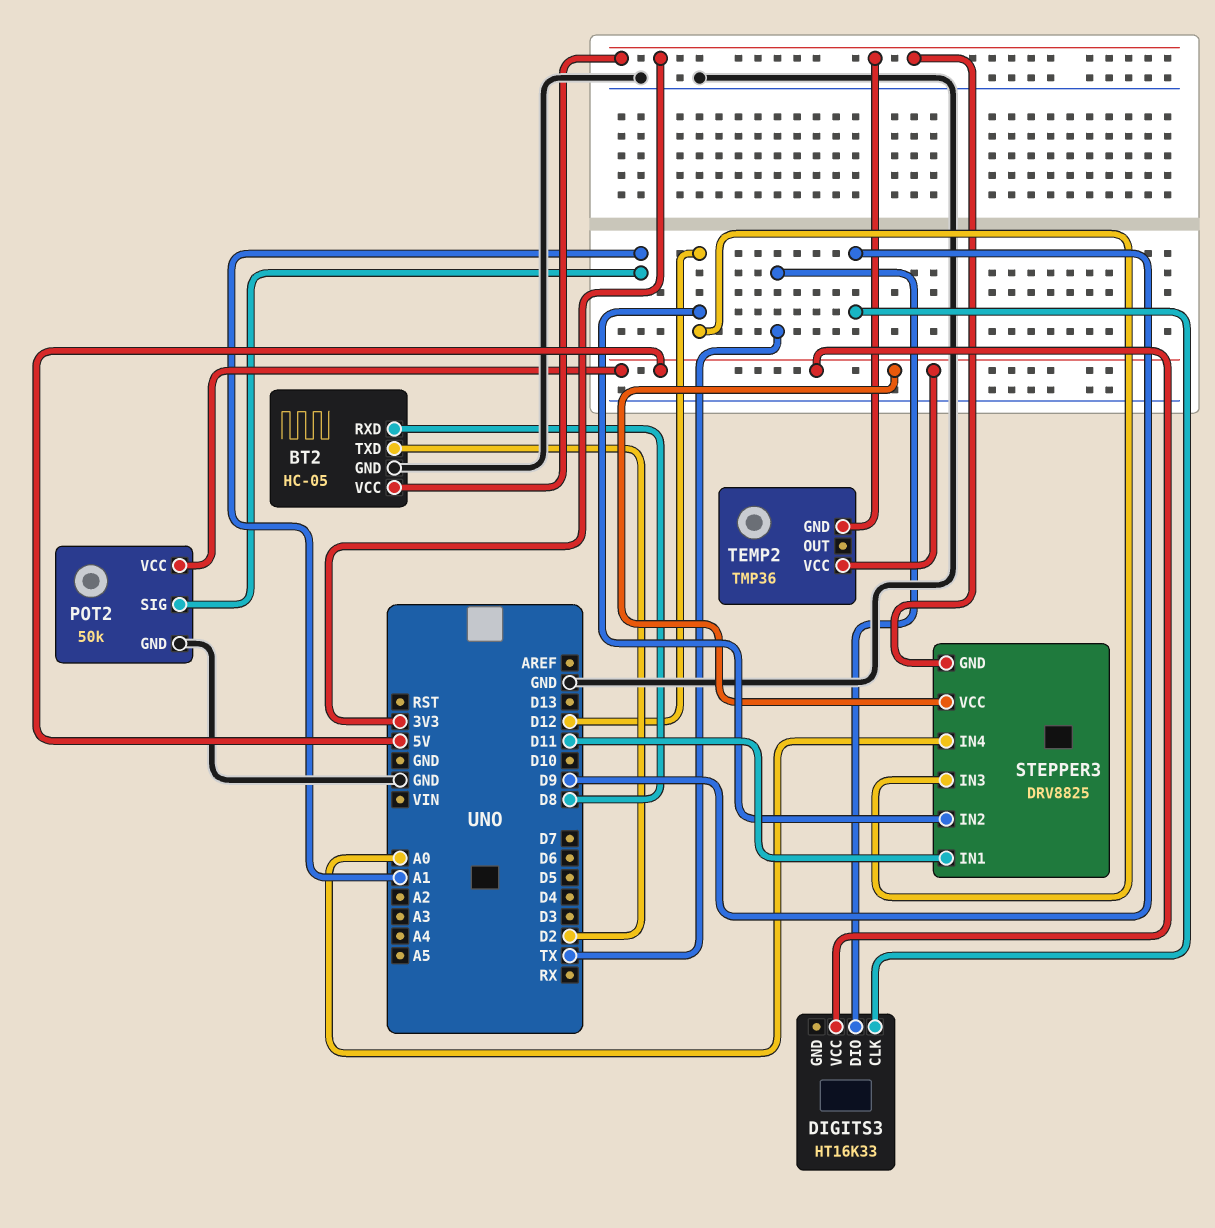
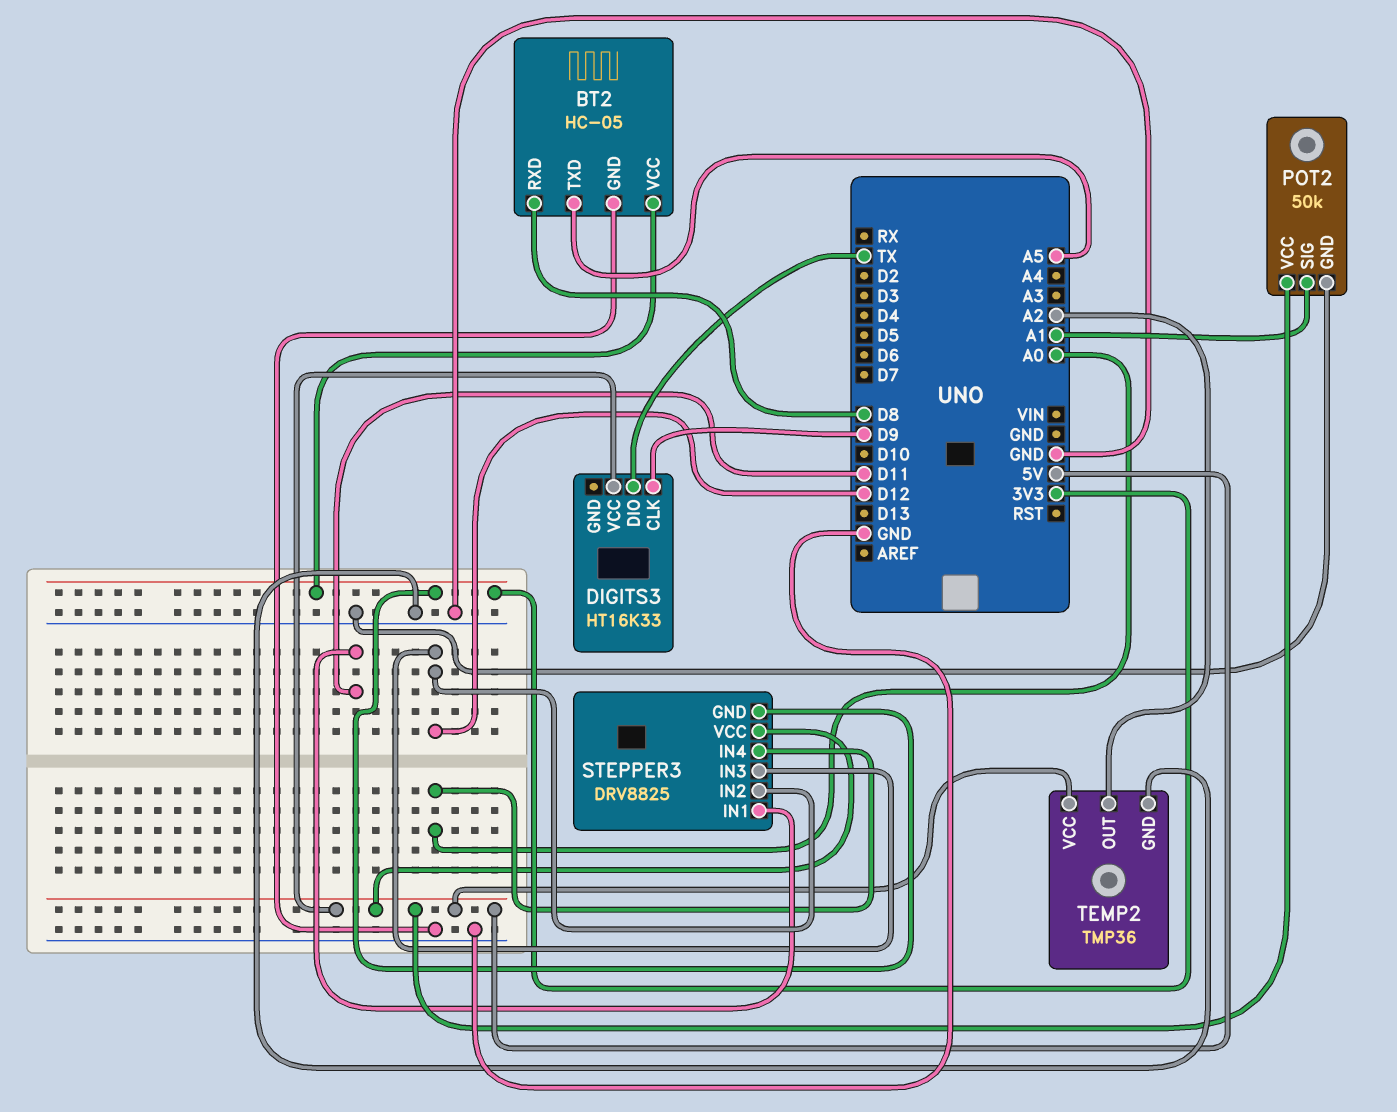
BT2 pin TXD: D2 -> A5
TEMP2 pin GND: 3V3 -> GND
TEMP2 pin OUT: none -> A2

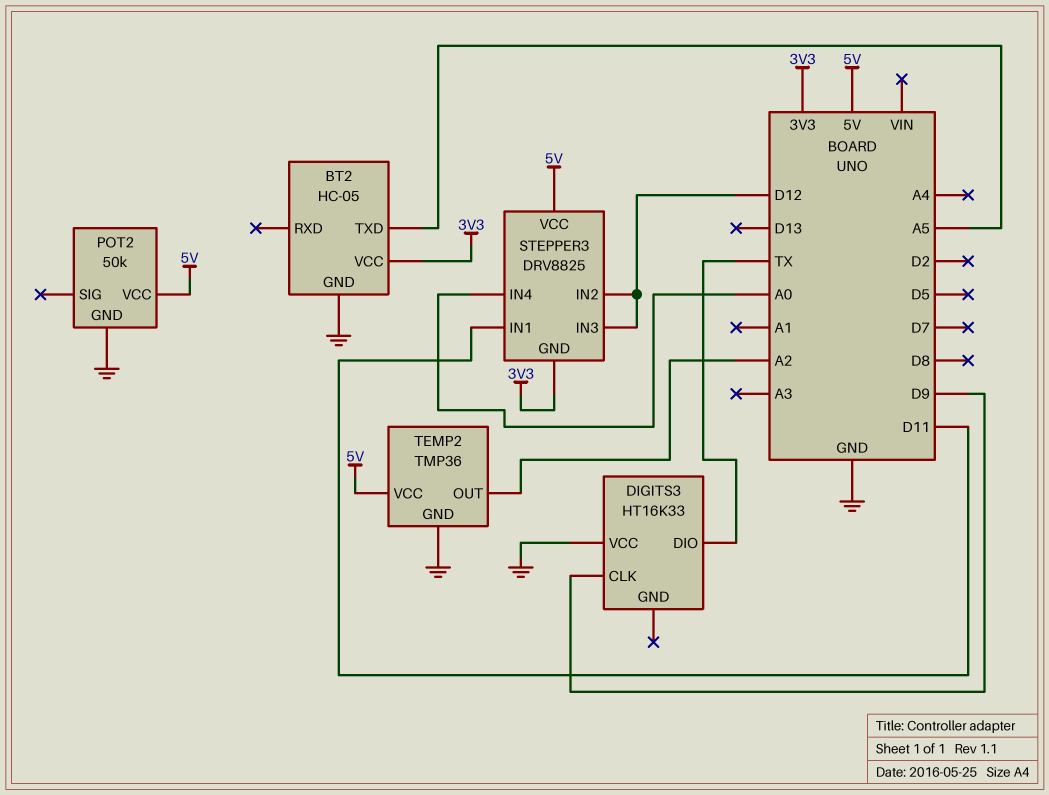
BT2 pin RXD: D8 -> none
DIGITS3 pin VCC: 5V -> GND
POT2 pin SIG: A1 -> none

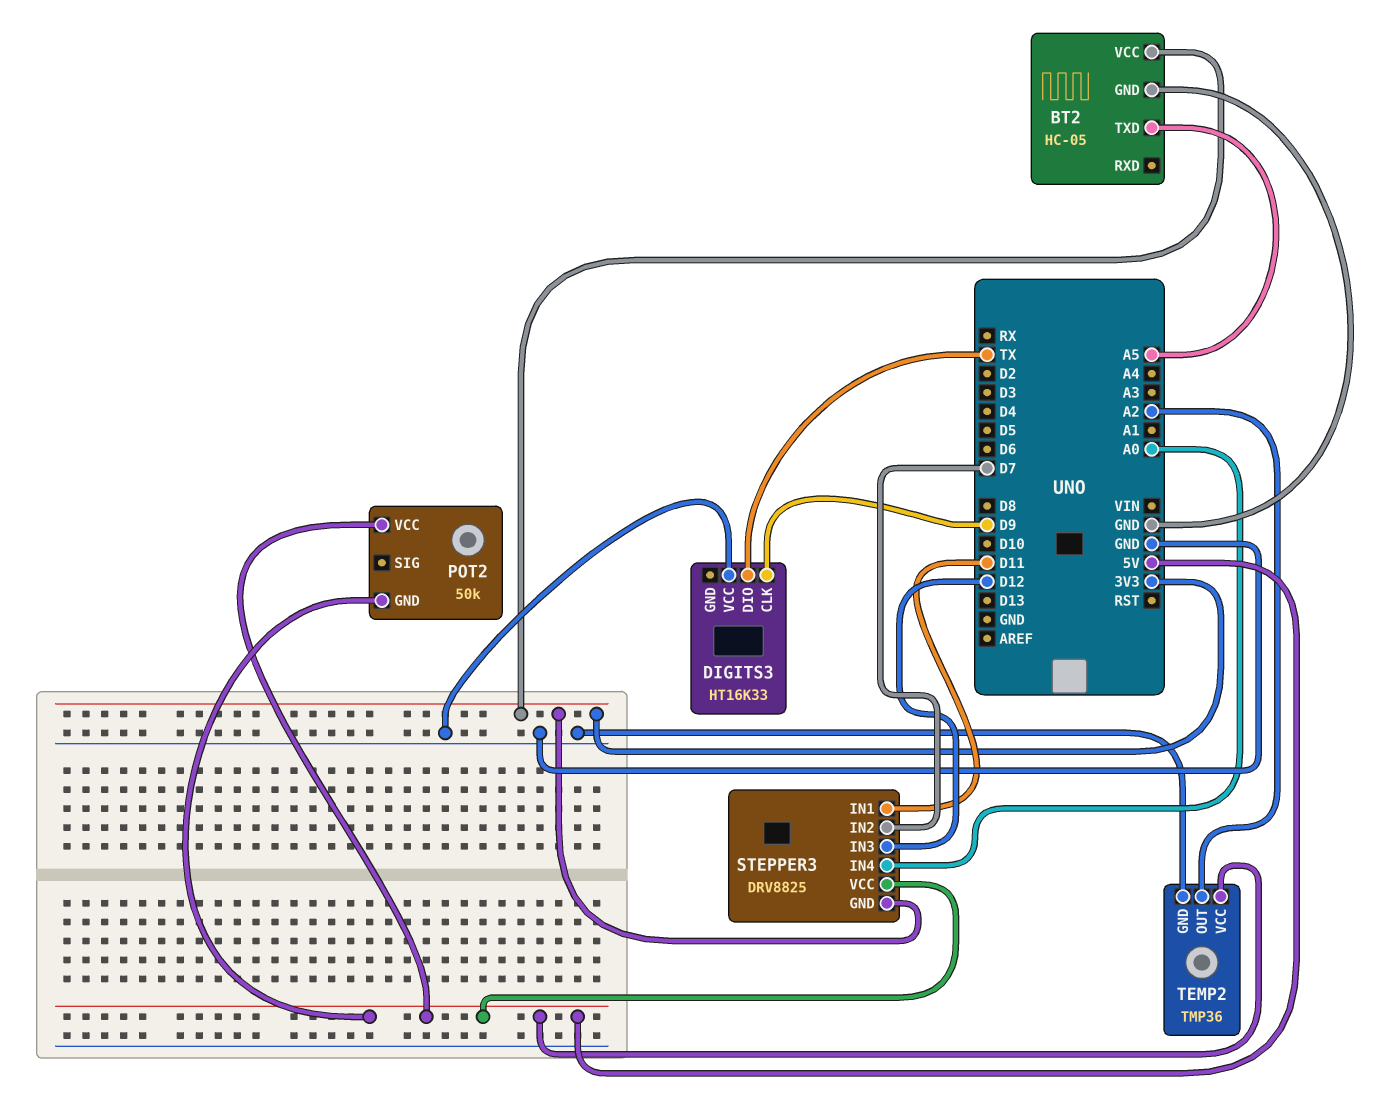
POT2 pin GND: GND -> 5V
STEPPER3 pin IN2: D12 -> D7

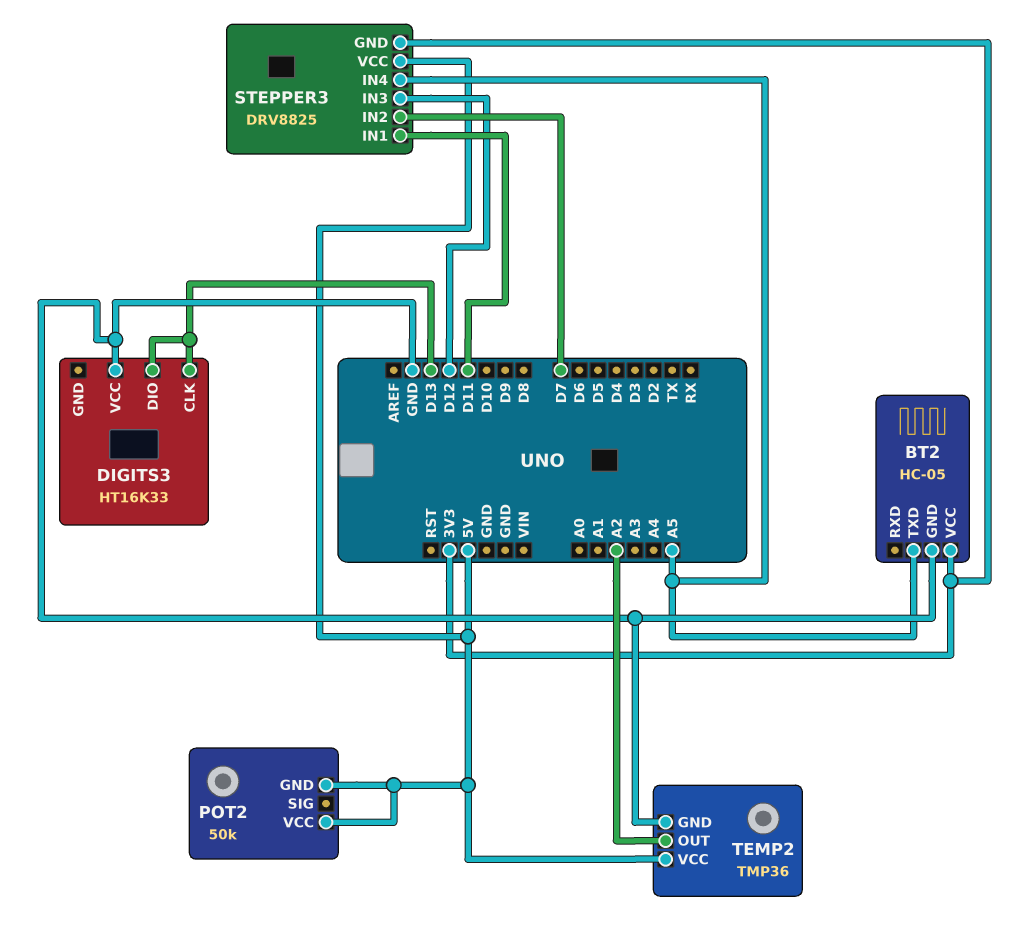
DIGITS3 pin CLK: D9 -> D13
DIGITS3 pin DIO: TX -> D13
STEPPER3 pin IN4: A0 -> A5

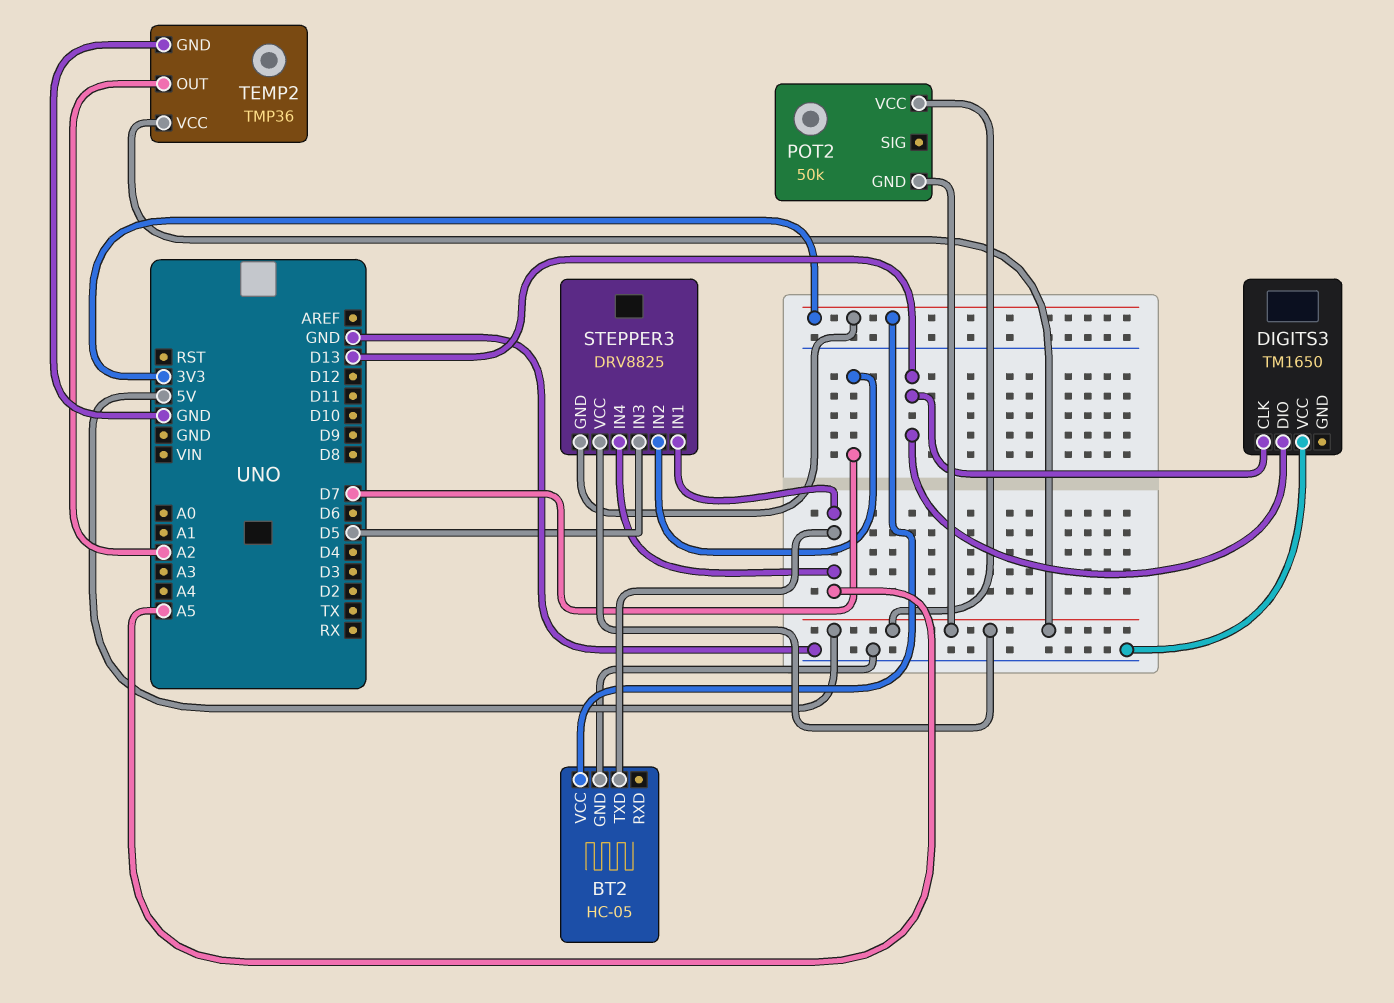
DIGITS3: HT16K33 -> TM1650
STEPPER3 pin IN1: D11 -> A5
STEPPER3 pin IN3: D12 -> D5

